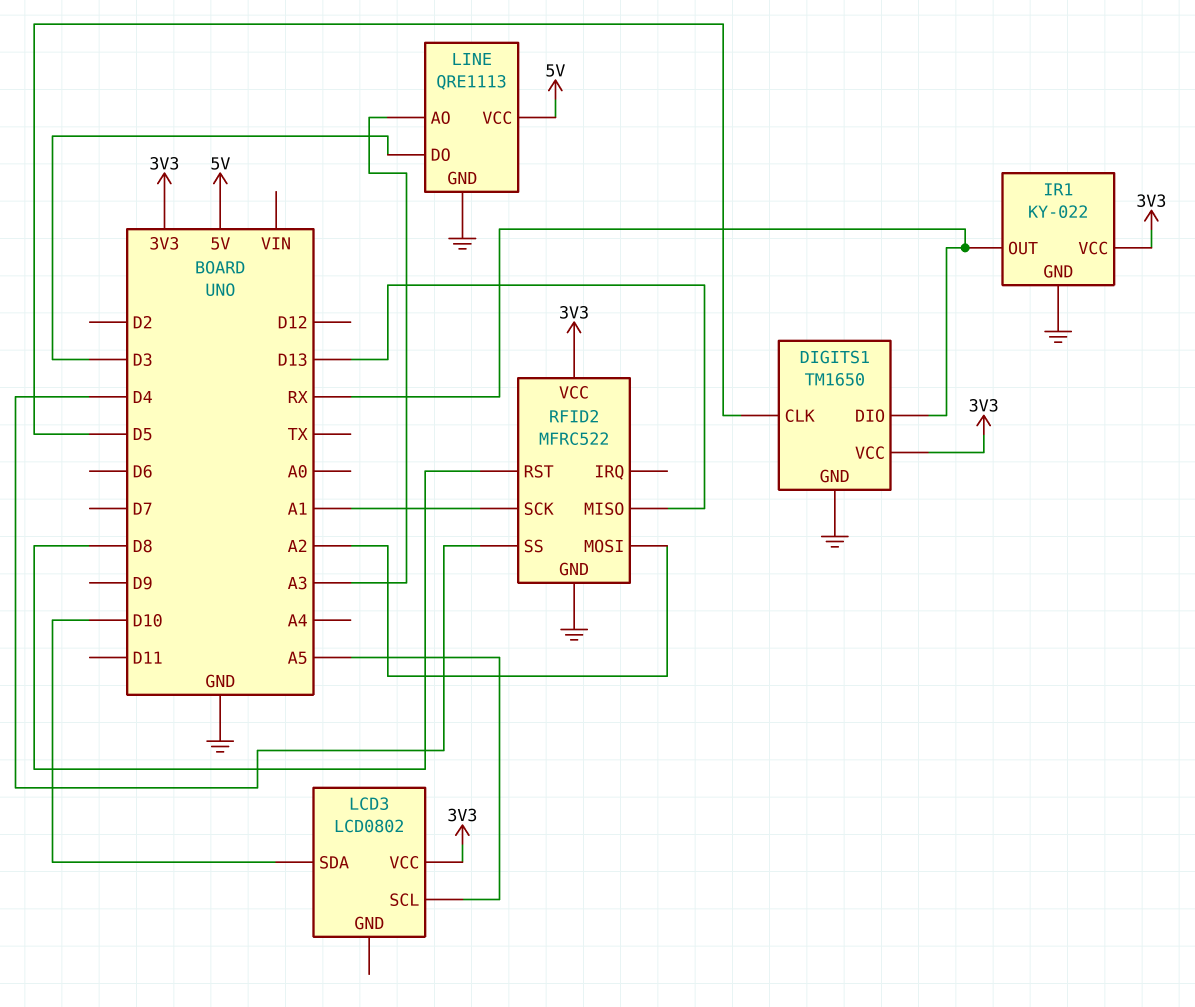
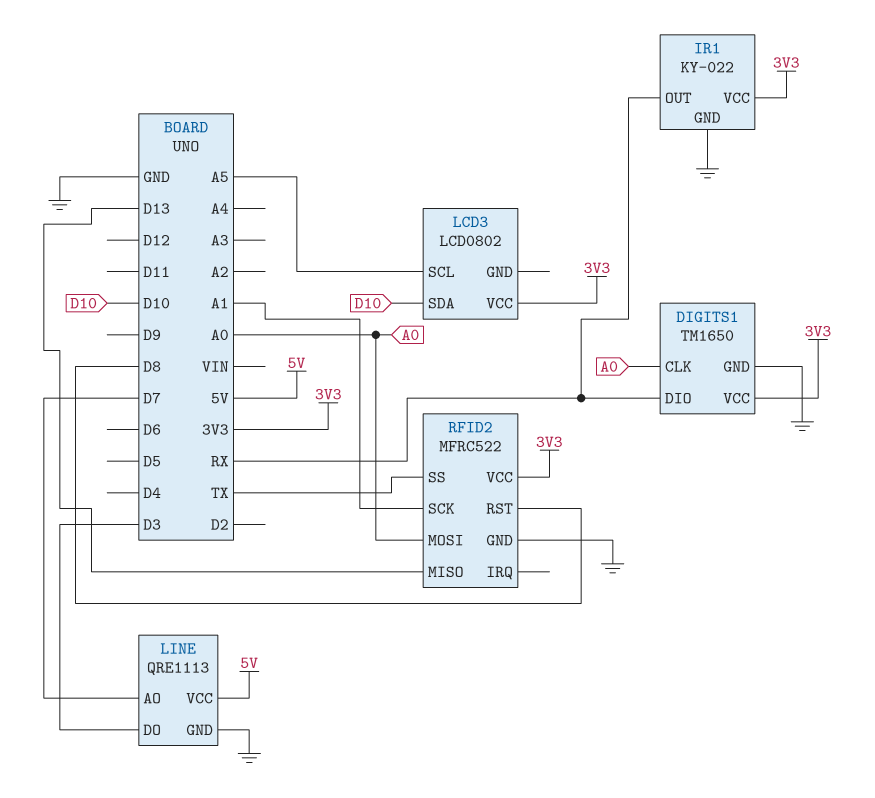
DIGITS1 pin CLK: D5 -> A0
LINE pin AO: A3 -> D7
RFID2 pin MOSI: A2 -> A0
RFID2 pin SS: D4 -> TX

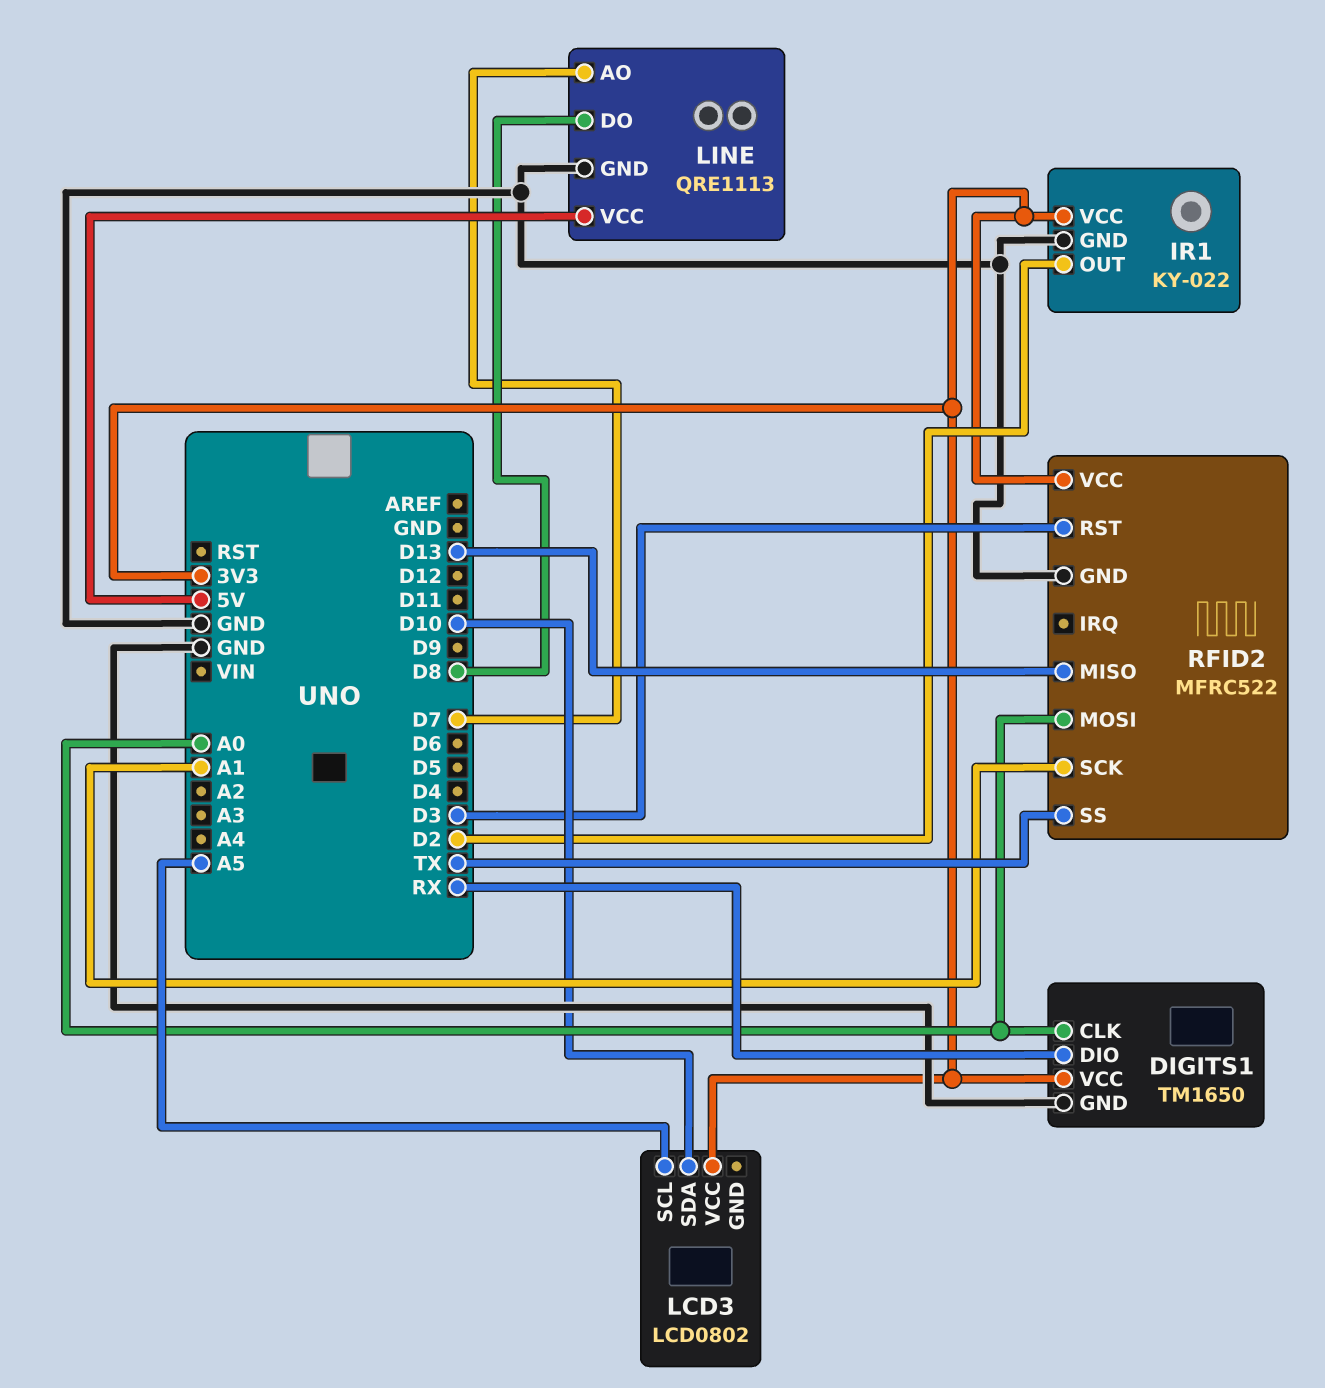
IR1 pin OUT: RX -> D2
LINE pin DO: D3 -> D8
RFID2 pin RST: D8 -> D3

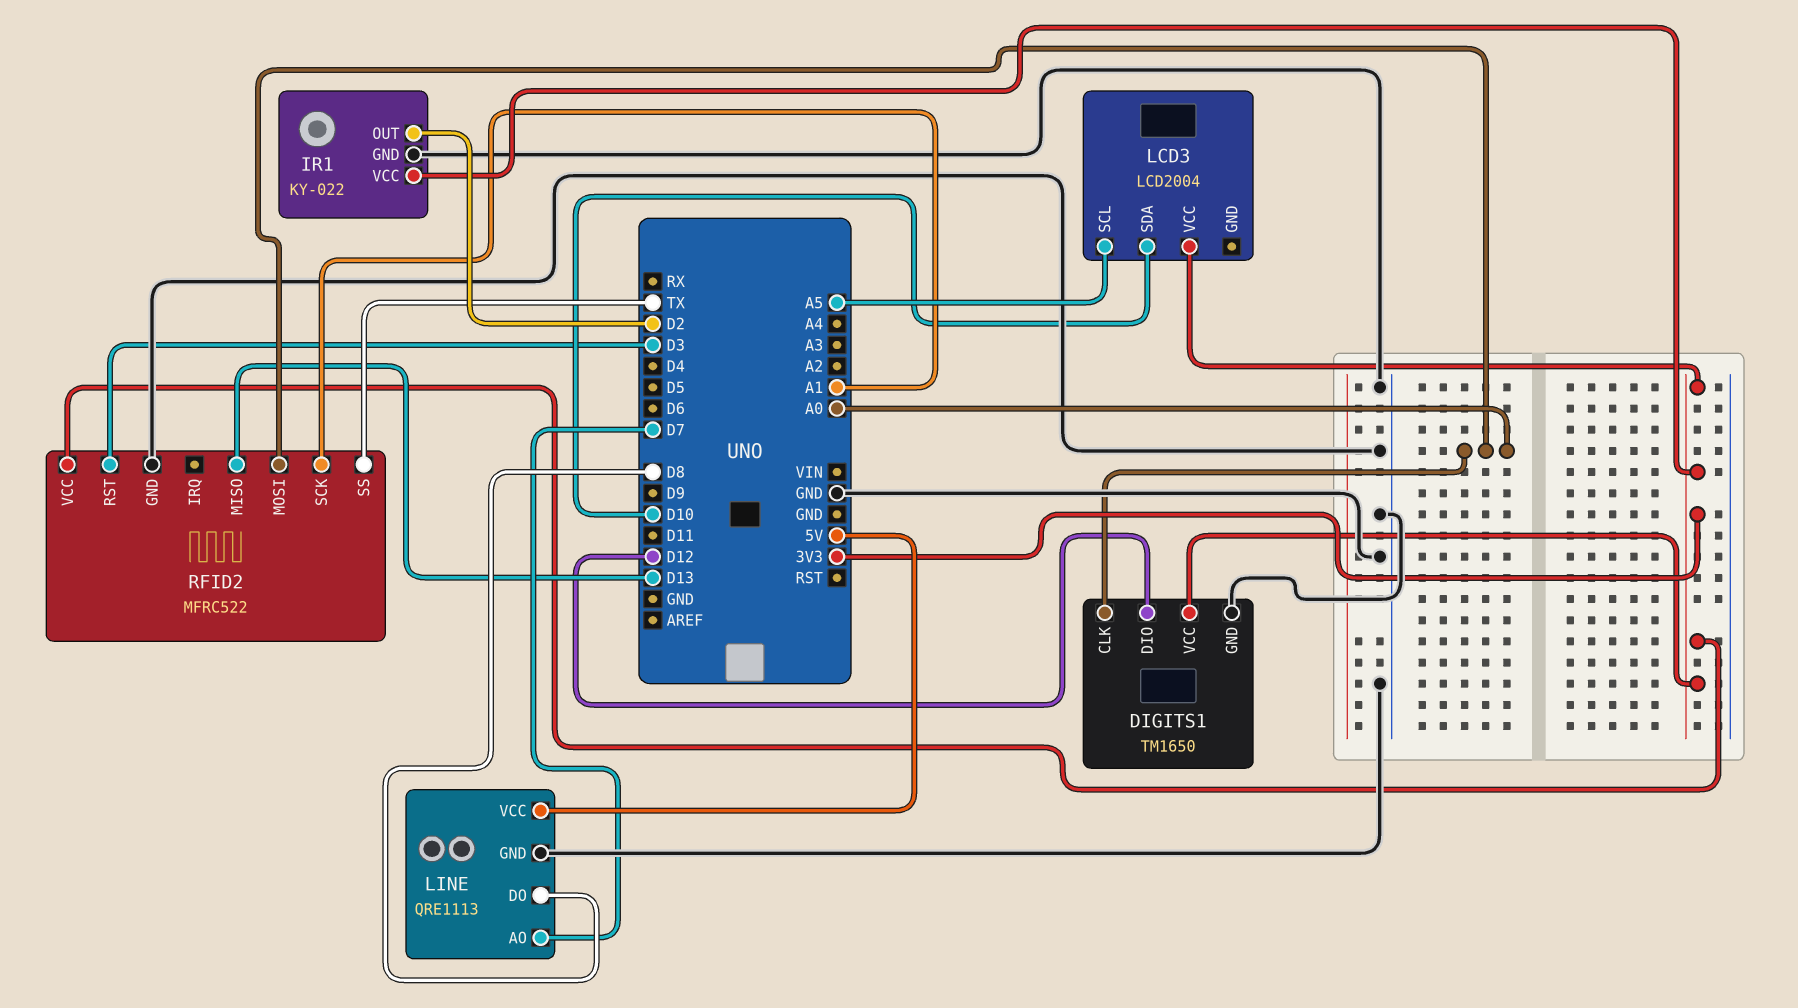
DIGITS1 pin DIO: RX -> D12
LCD3: LCD0802 -> LCD2004

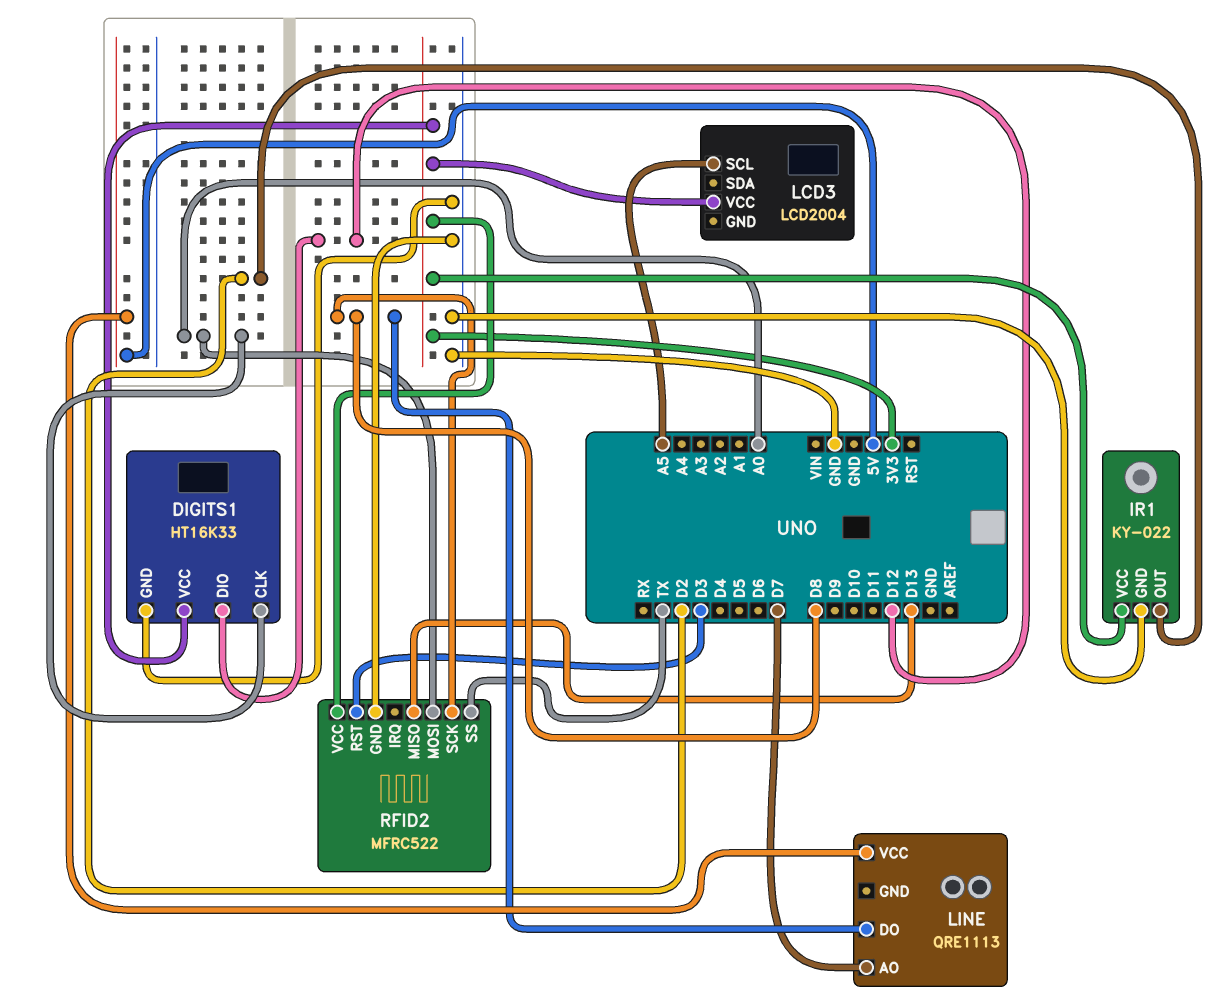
DIGITS1: TM1650 -> HT16K33
LCD3 pin SDA: D10 -> none
LINE pin GND: GND -> none
RFID2 pin SCK: A1 -> D8

